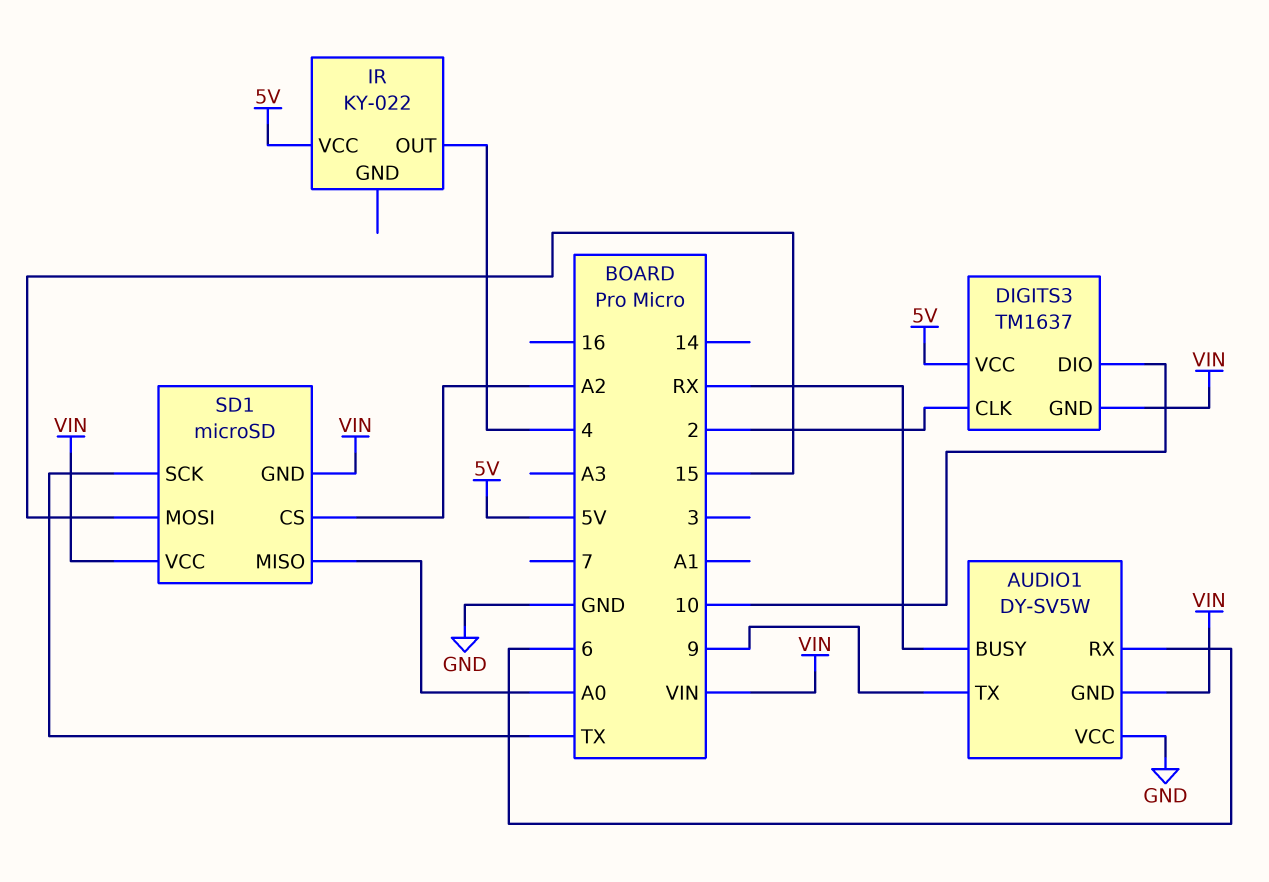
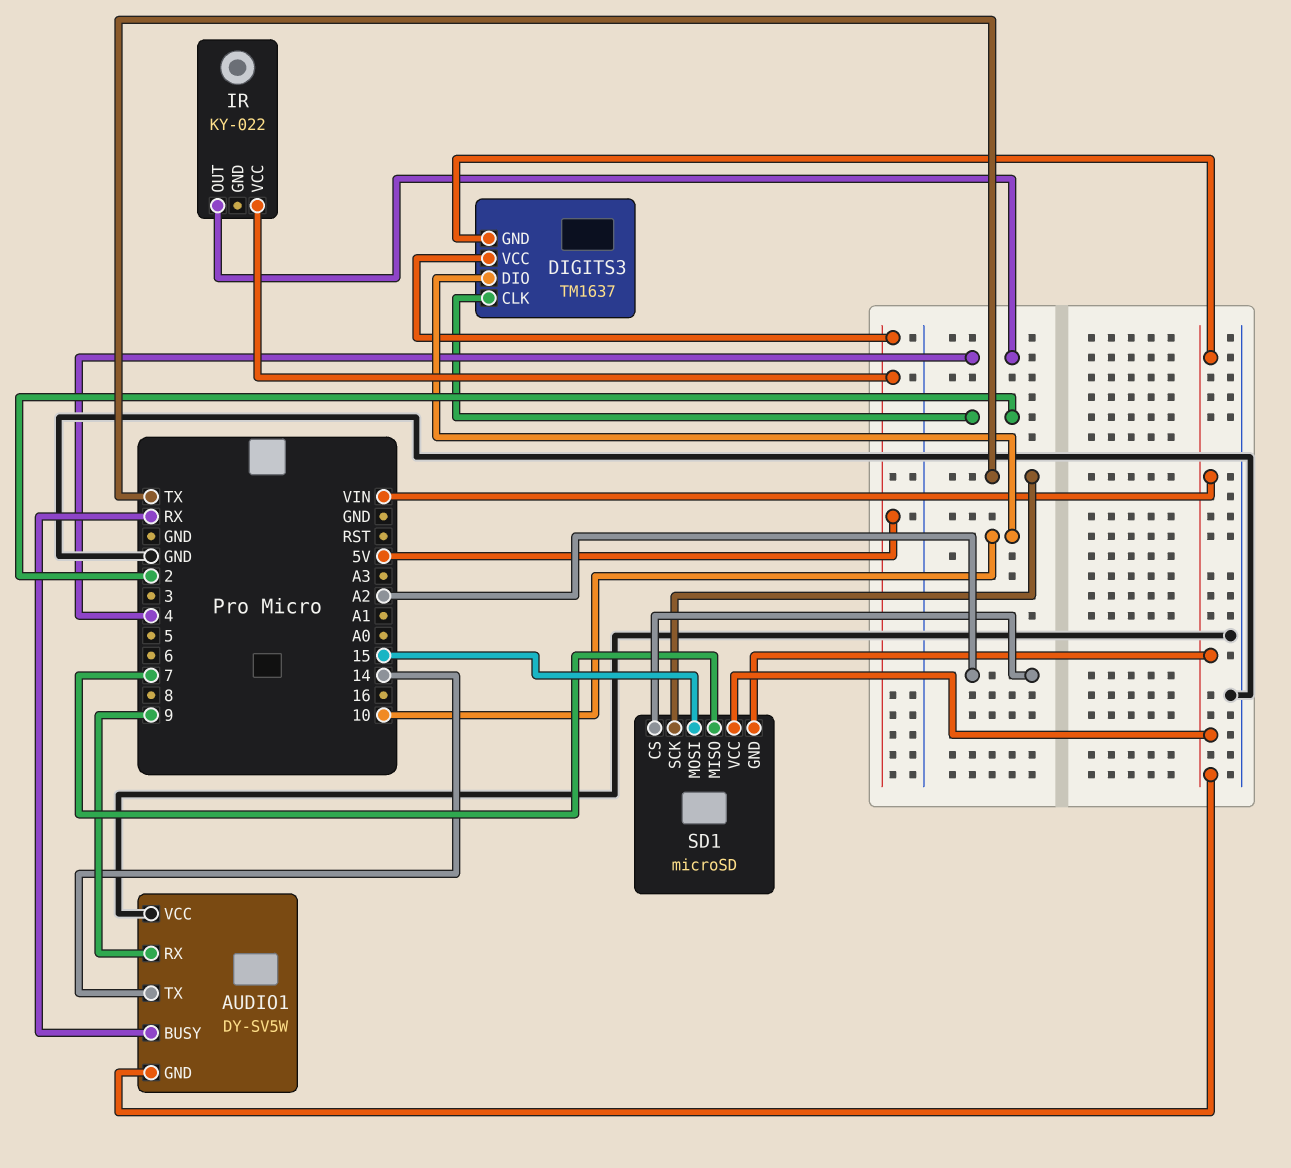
AUDIO1 pin RX: 6 -> 9
AUDIO1 pin TX: 9 -> 14
SD1 pin MISO: A0 -> 7

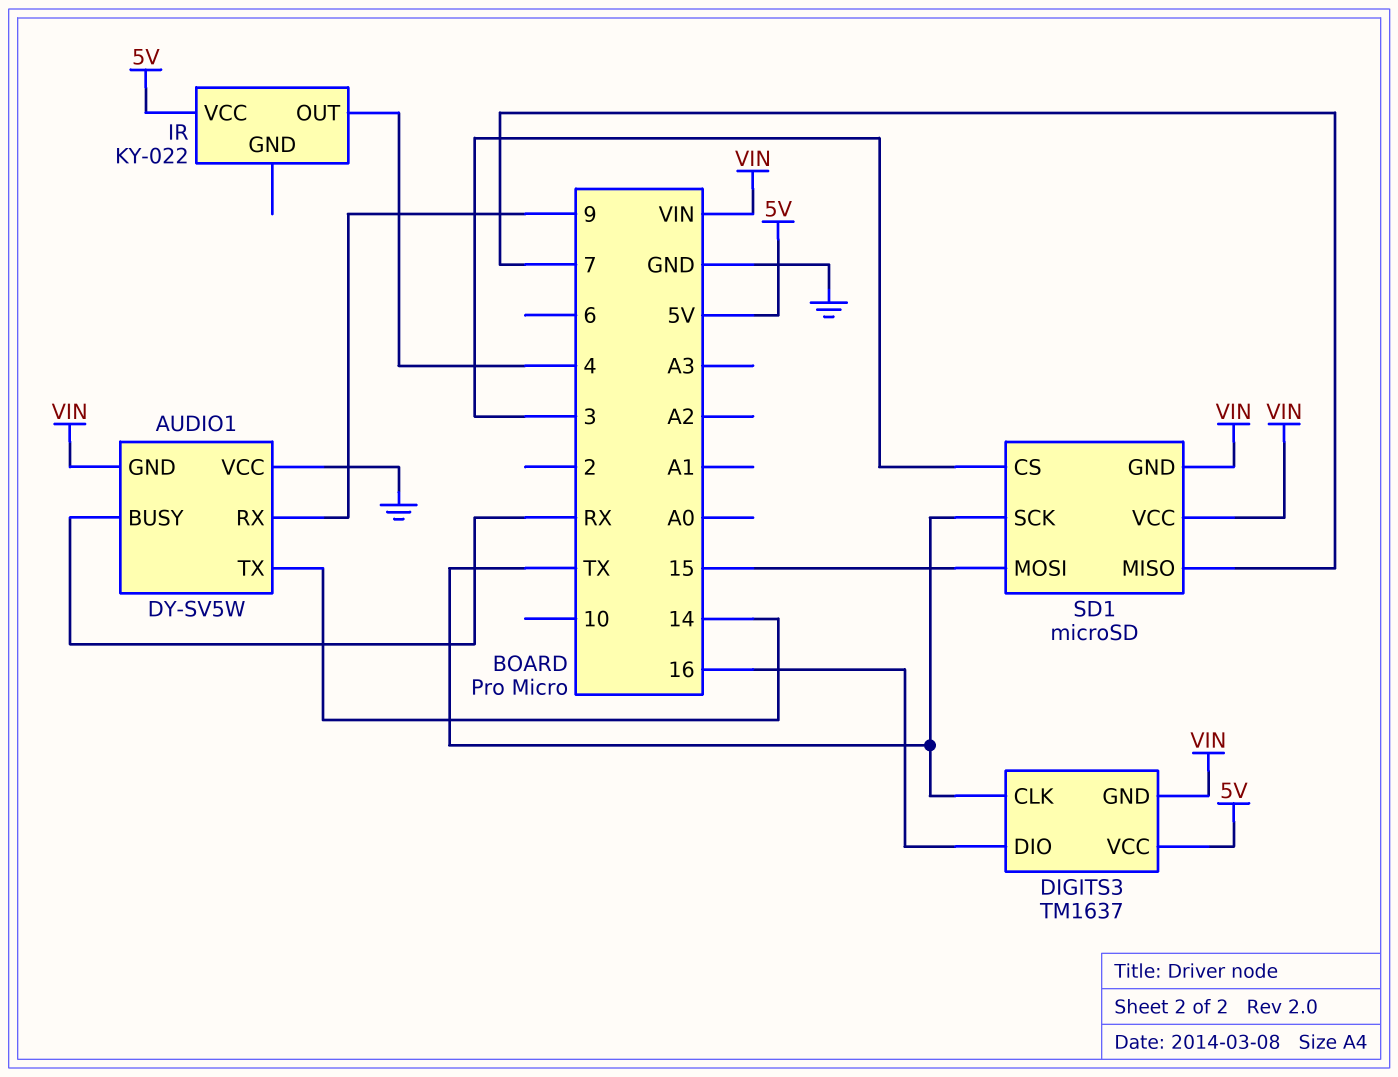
DIGITS3 pin CLK: 2 -> TX
DIGITS3 pin DIO: 10 -> 16
SD1 pin CS: A2 -> 3

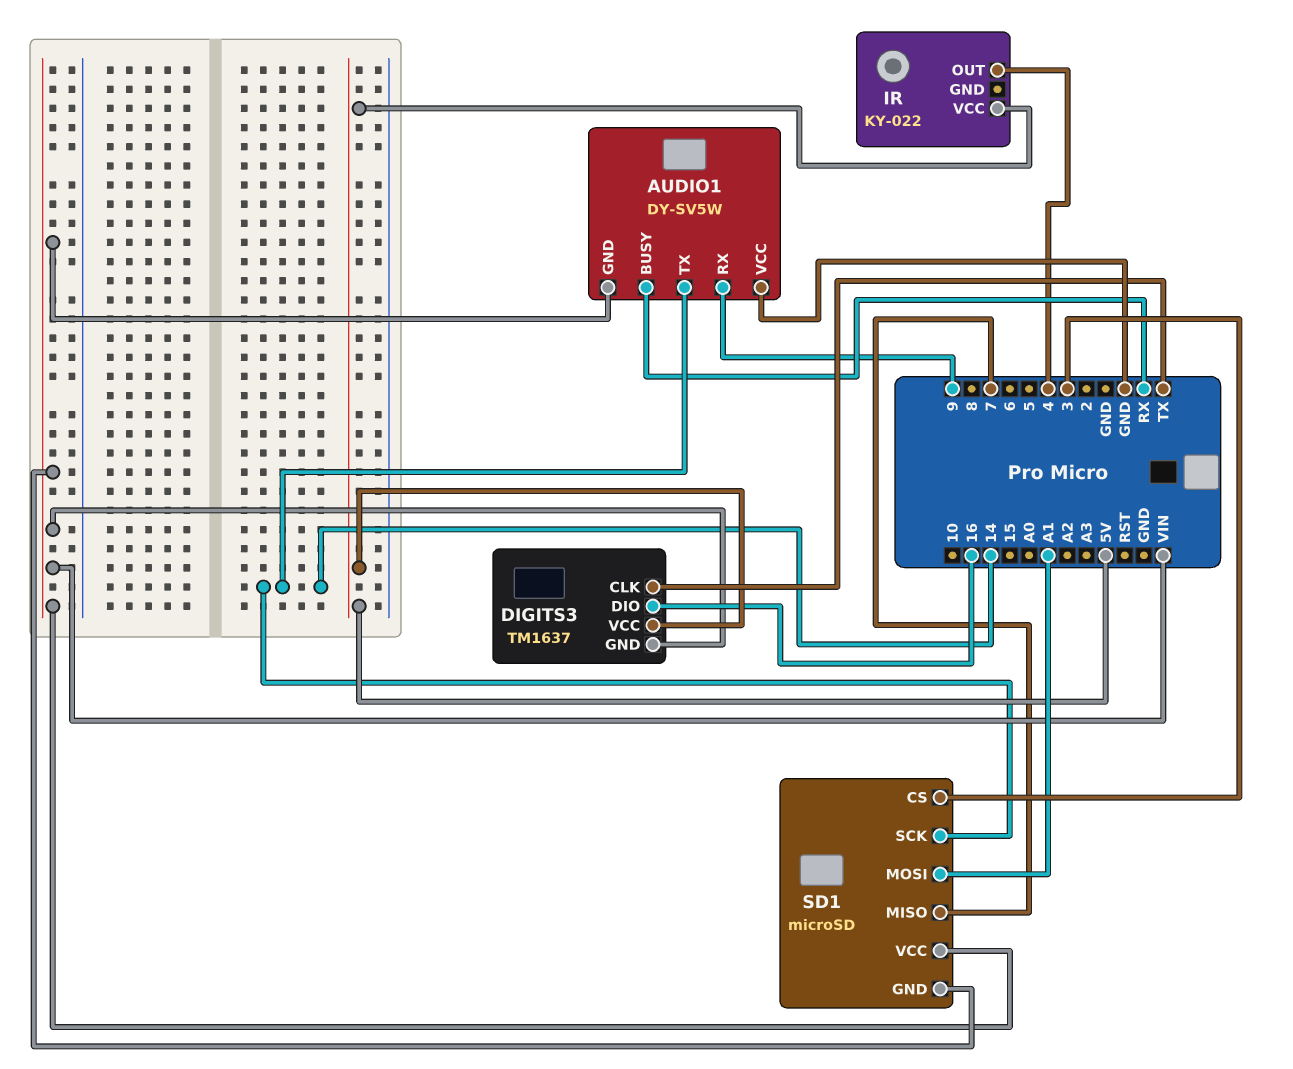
SD1 pin MOSI: 15 -> A1
SD1 pin SCK: TX -> 14

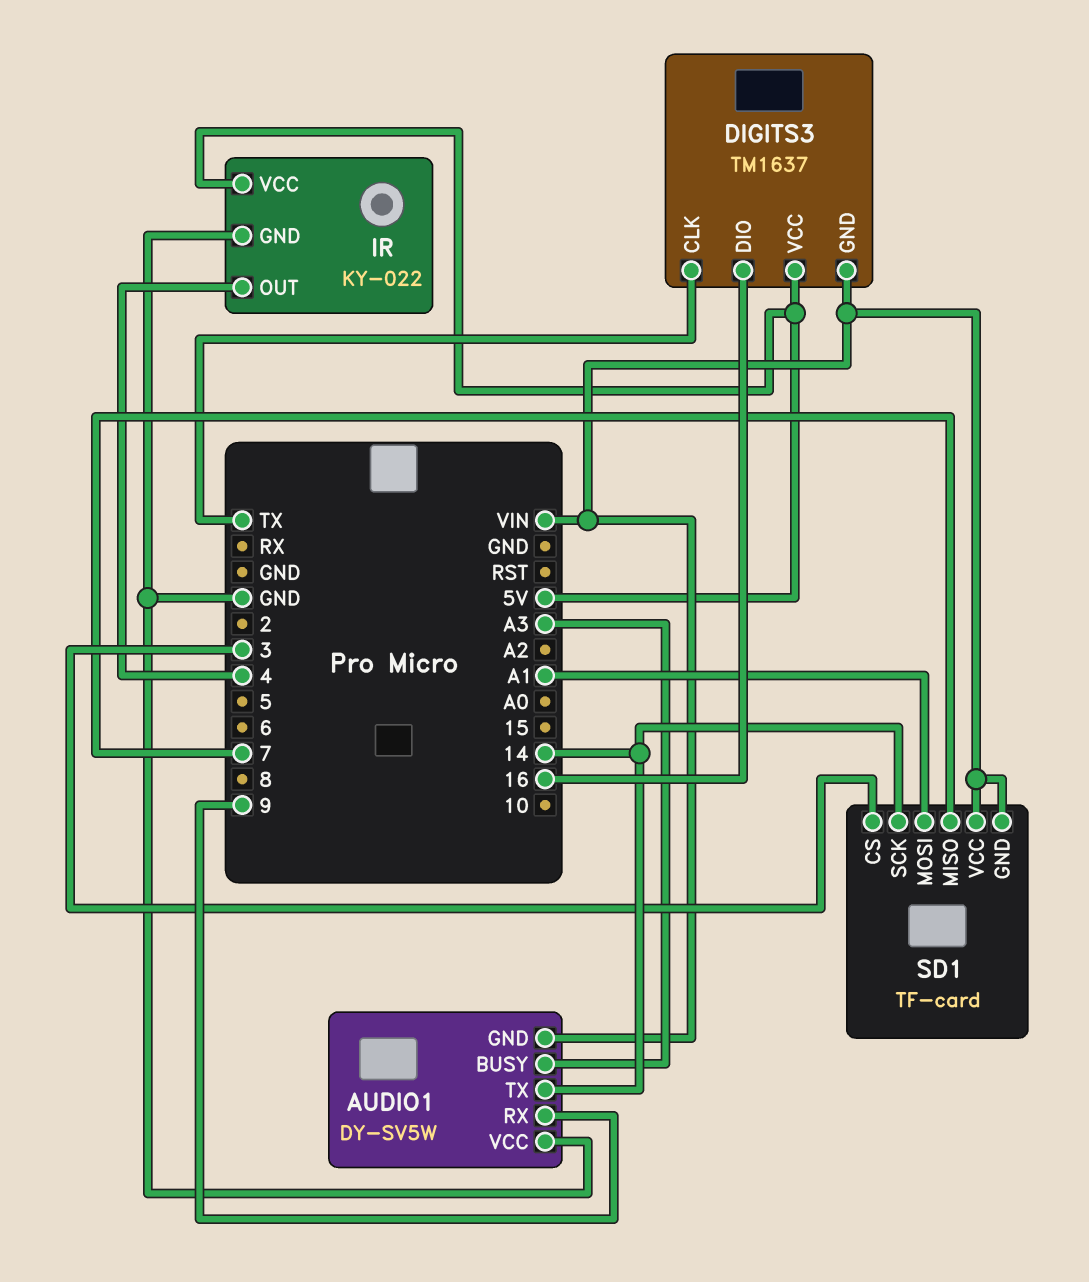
AUDIO1 pin BUSY: RX -> A3
IR pin GND: none -> GND
SD1: microSD -> TF-card

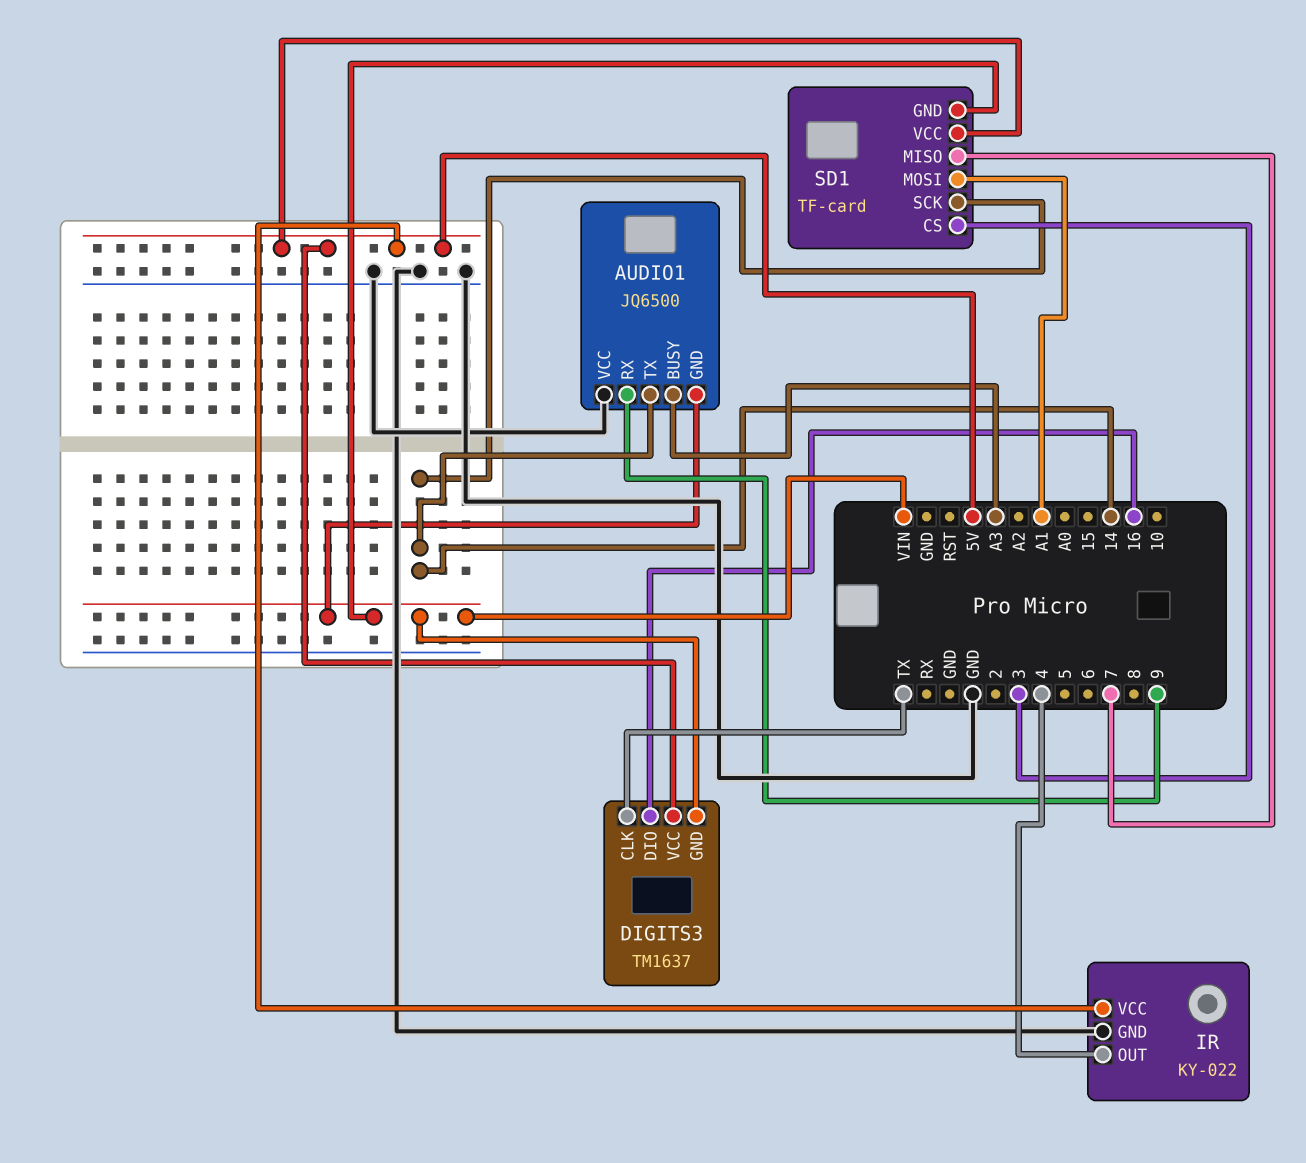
AUDIO1: DY-SV5W -> JQ6500
SD1 pin VCC: VIN -> 5V

